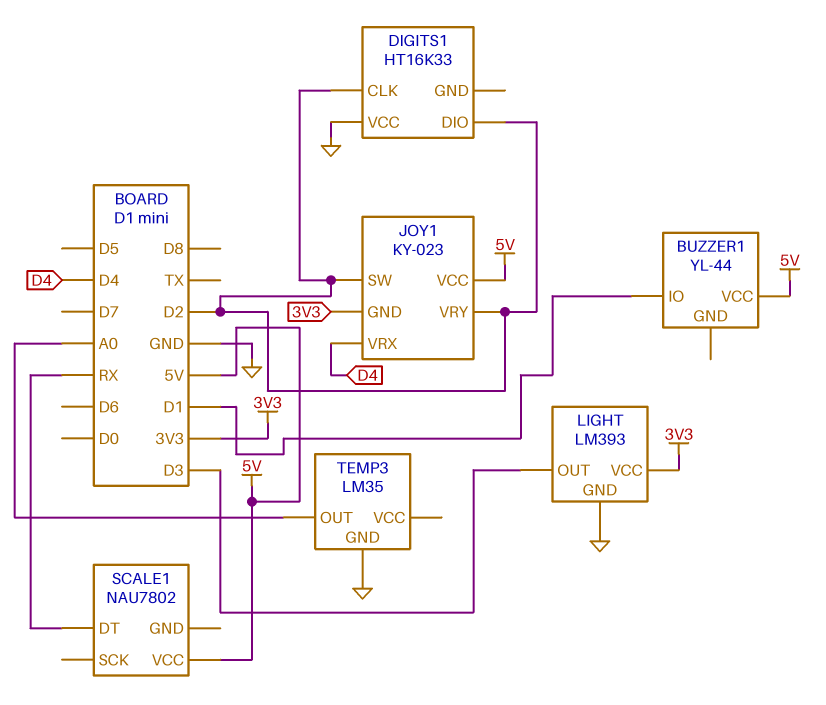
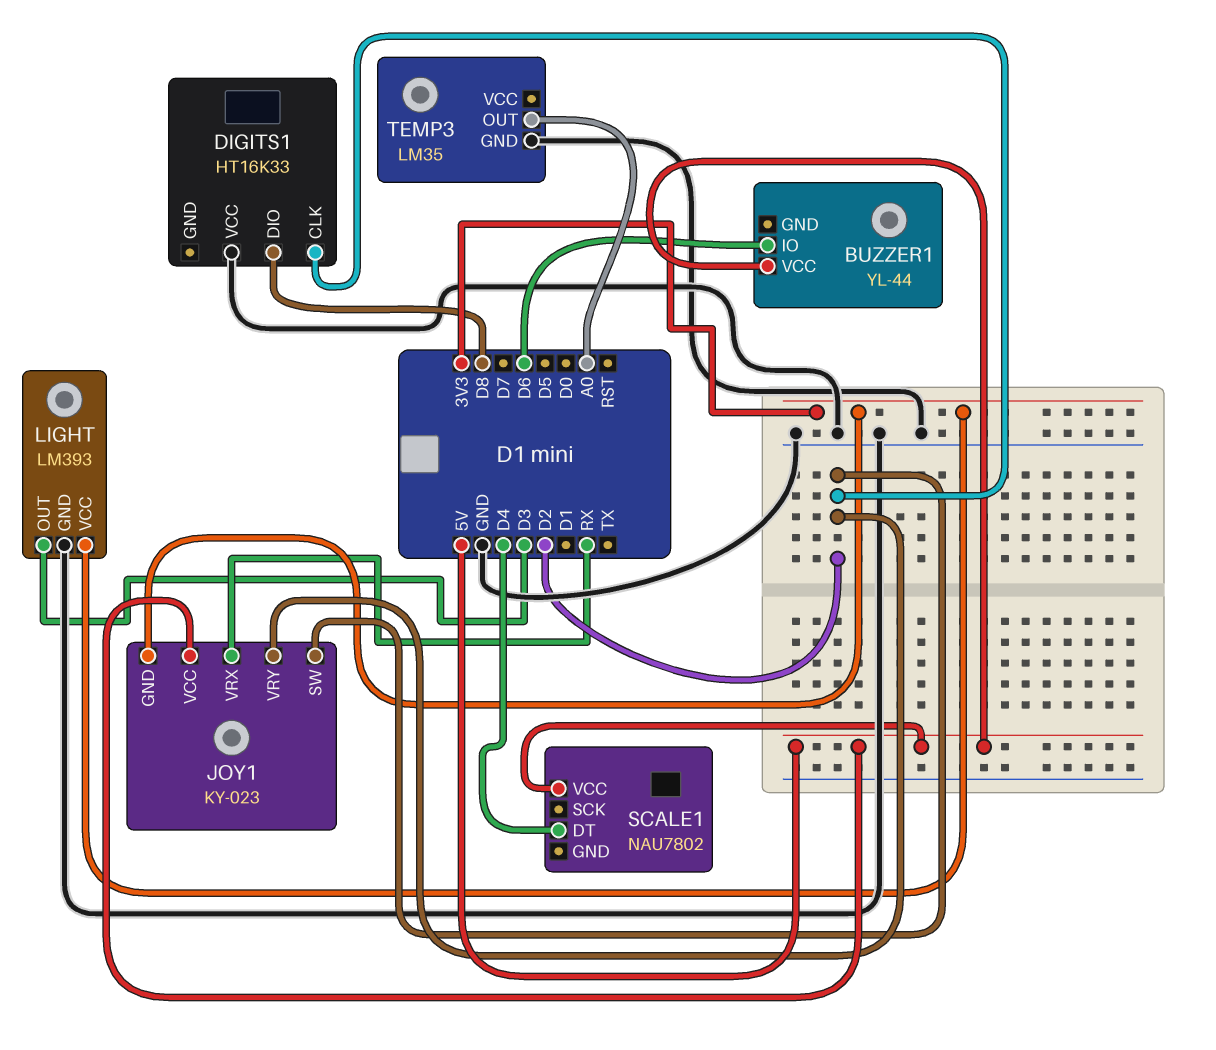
BUZZER1 pin IO: D1 -> D6
DIGITS1 pin DIO: D2 -> D8
JOY1 pin VRX: D4 -> RX
SCALE1 pin DT: RX -> D4

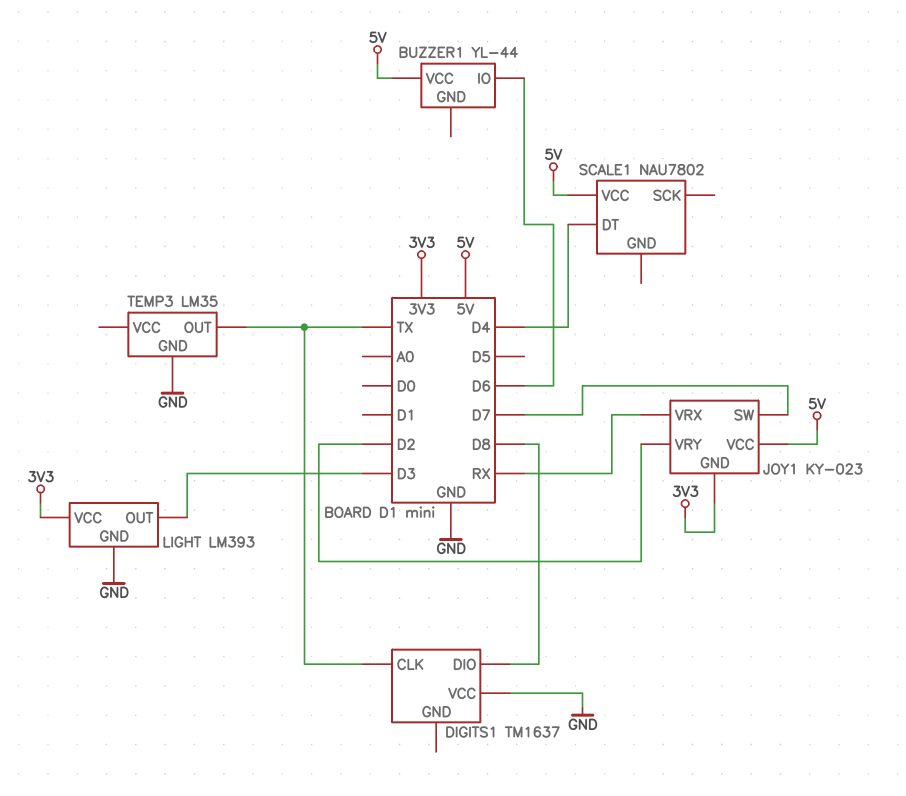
DIGITS1: HT16K33 -> TM1637
DIGITS1 pin CLK: D2 -> TX
JOY1 pin SW: D2 -> D7
TEMP3 pin OUT: A0 -> TX

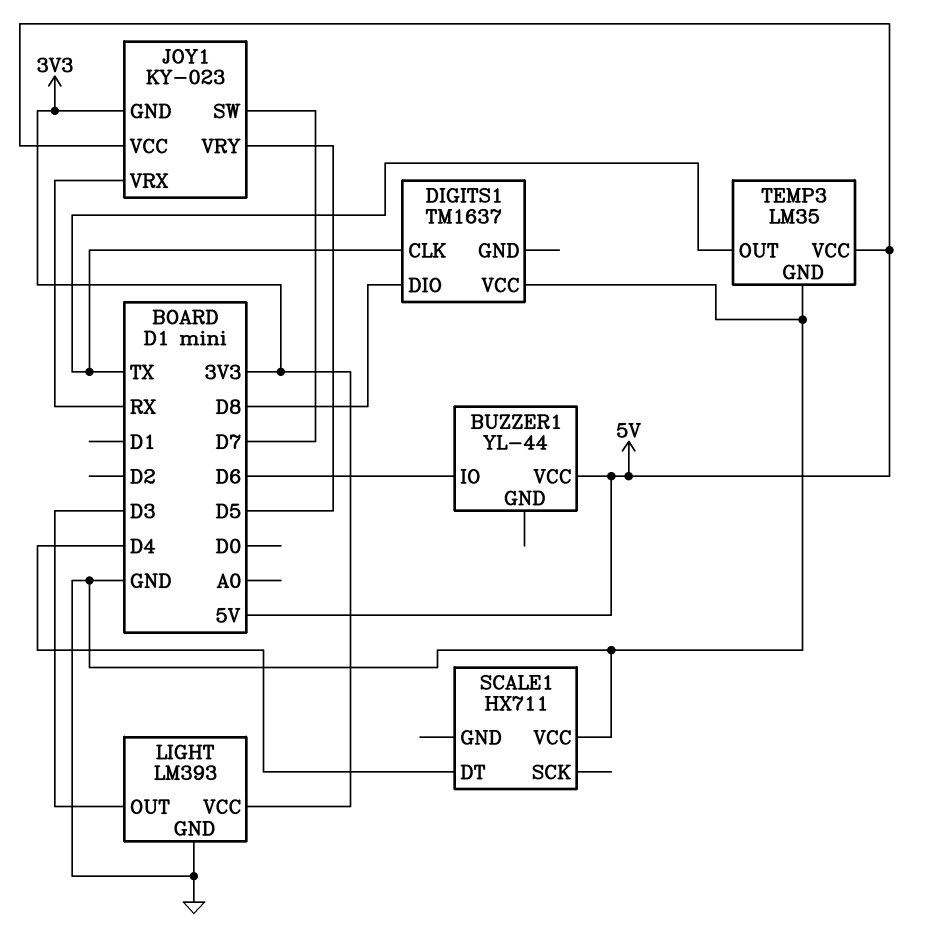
JOY1 pin VRY: D2 -> D5
SCALE1: NAU7802 -> HX711
SCALE1 pin VCC: 5V -> GND
TEMP3 pin VCC: none -> 5V

